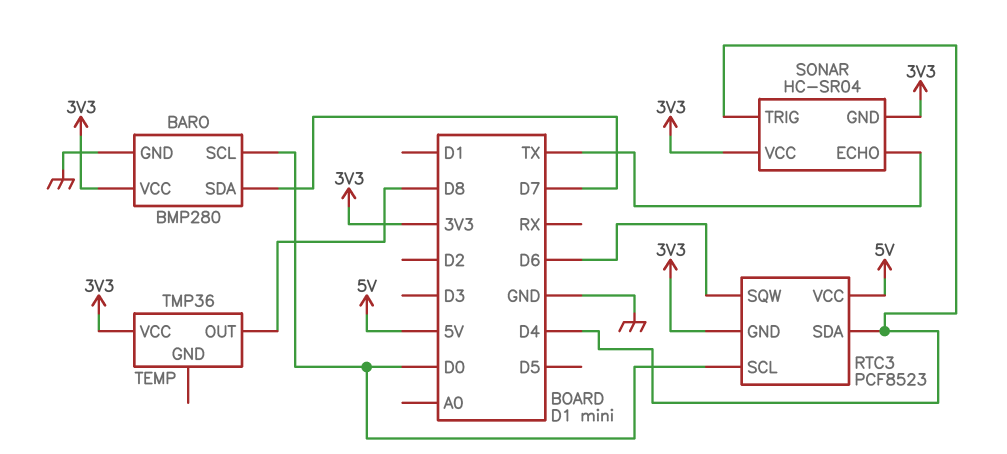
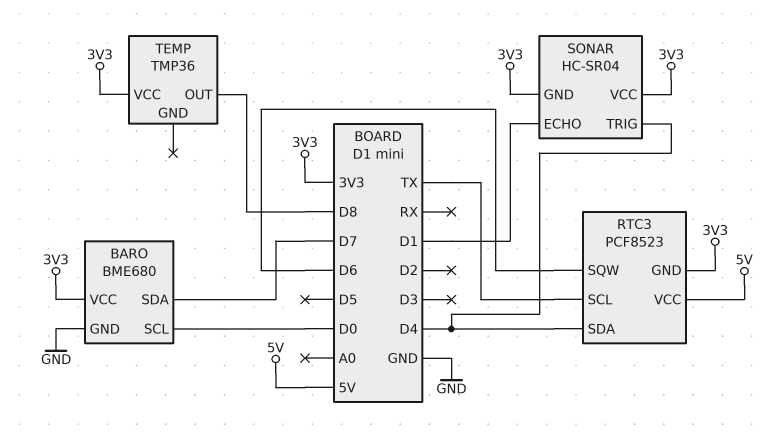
BARO: BMP280 -> BME680
RTC3 pin SCL: D0 -> TX
SONAR pin ECHO: TX -> D1

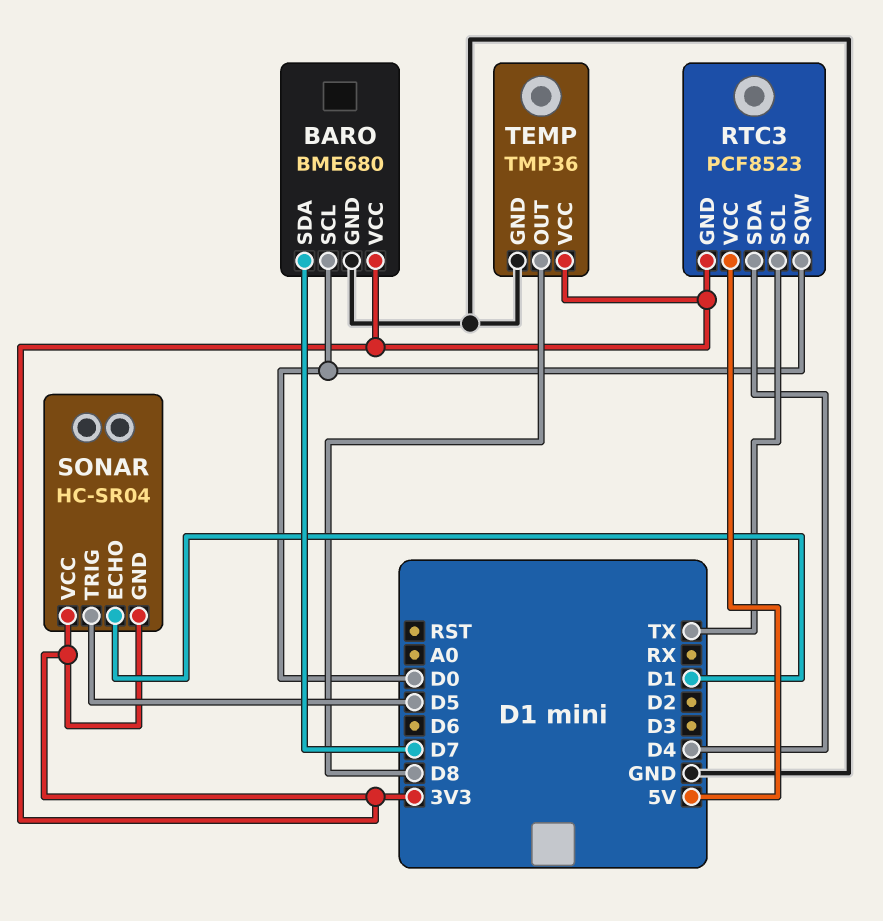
RTC3 pin SQW: D6 -> D0
SONAR pin TRIG: D4 -> D5
TEMP pin GND: none -> GND

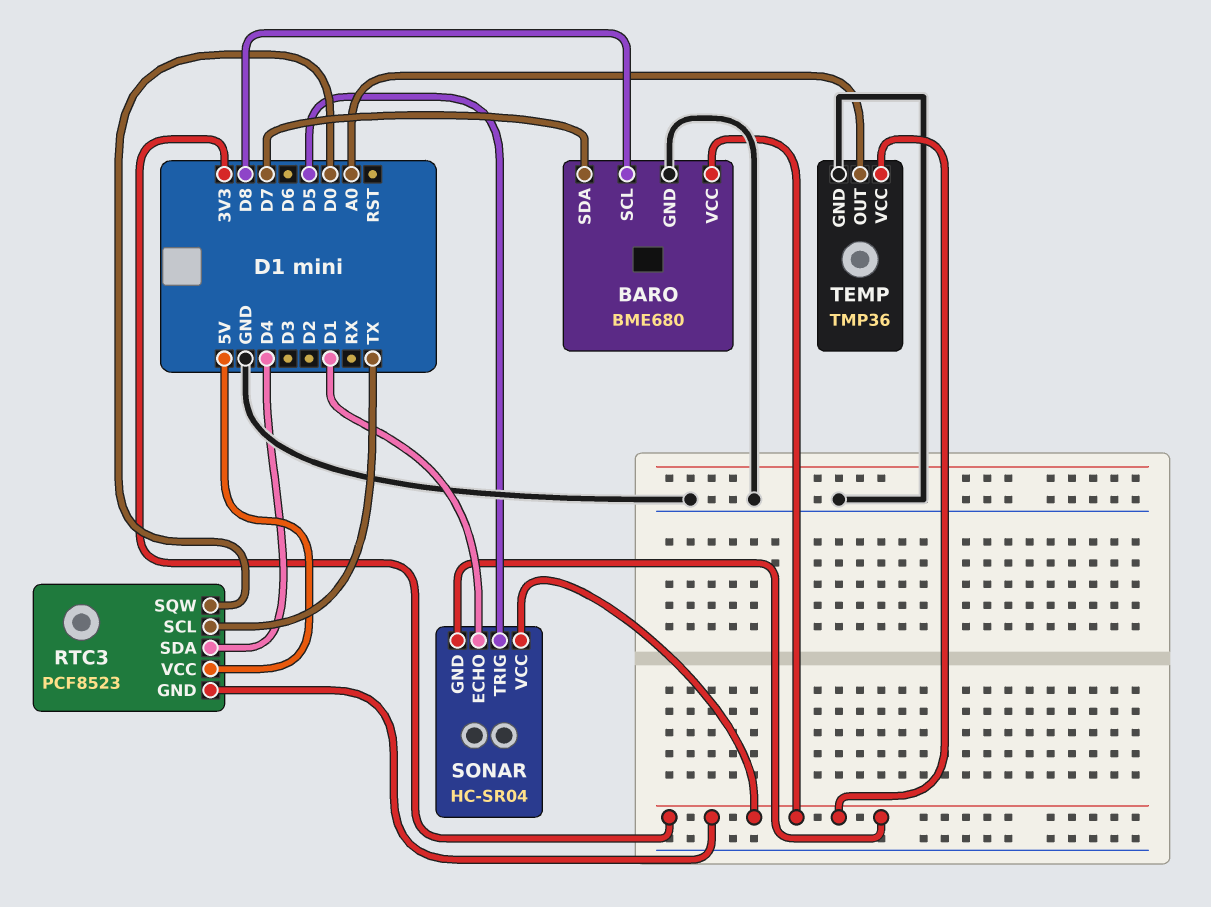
BARO pin SCL: D0 -> D8
TEMP pin OUT: D8 -> A0

